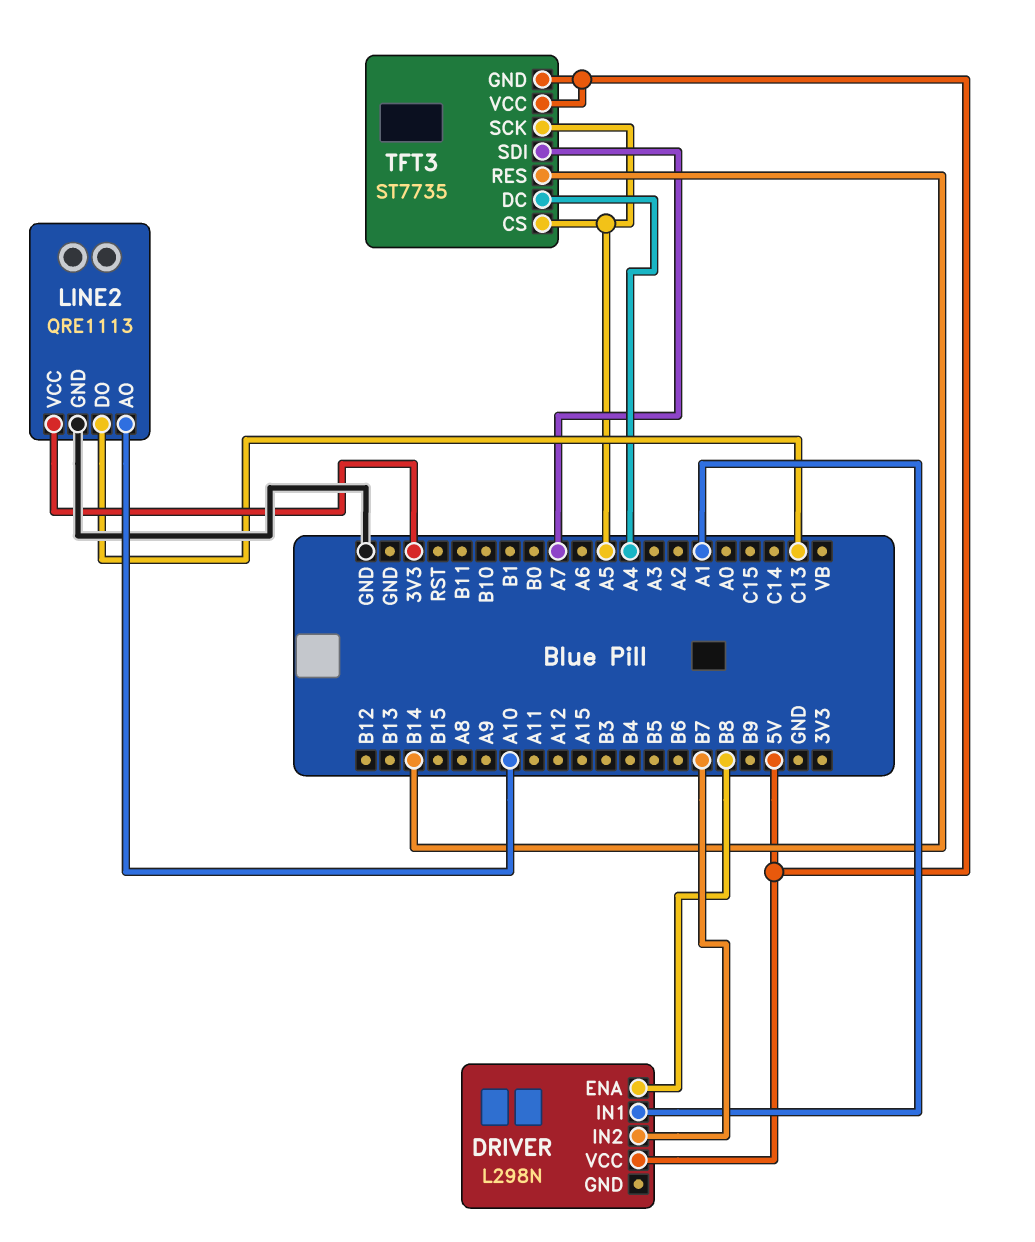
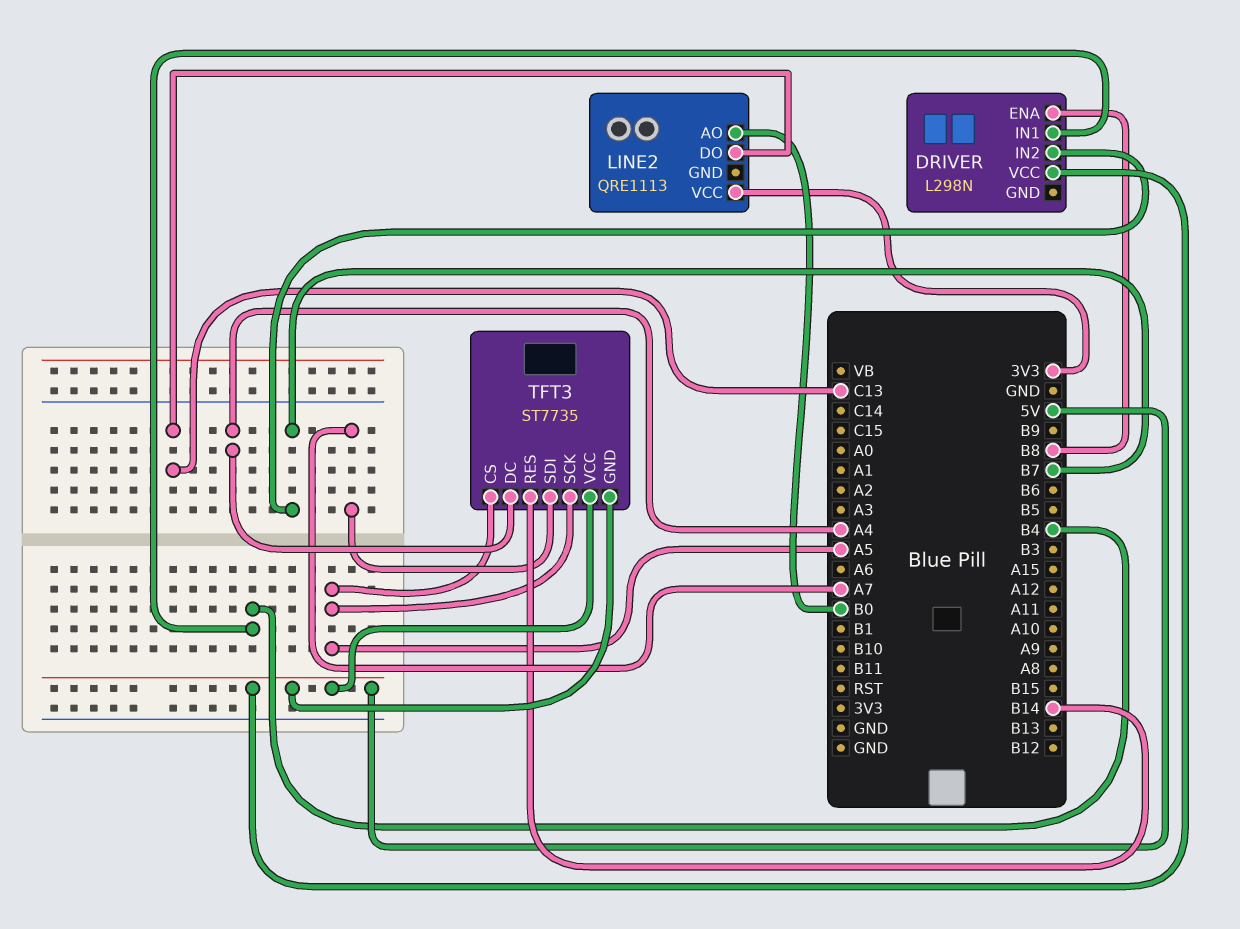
DRIVER pin IN1: A1 -> B4
LINE2 pin AO: A10 -> B0
LINE2 pin GND: GND -> none

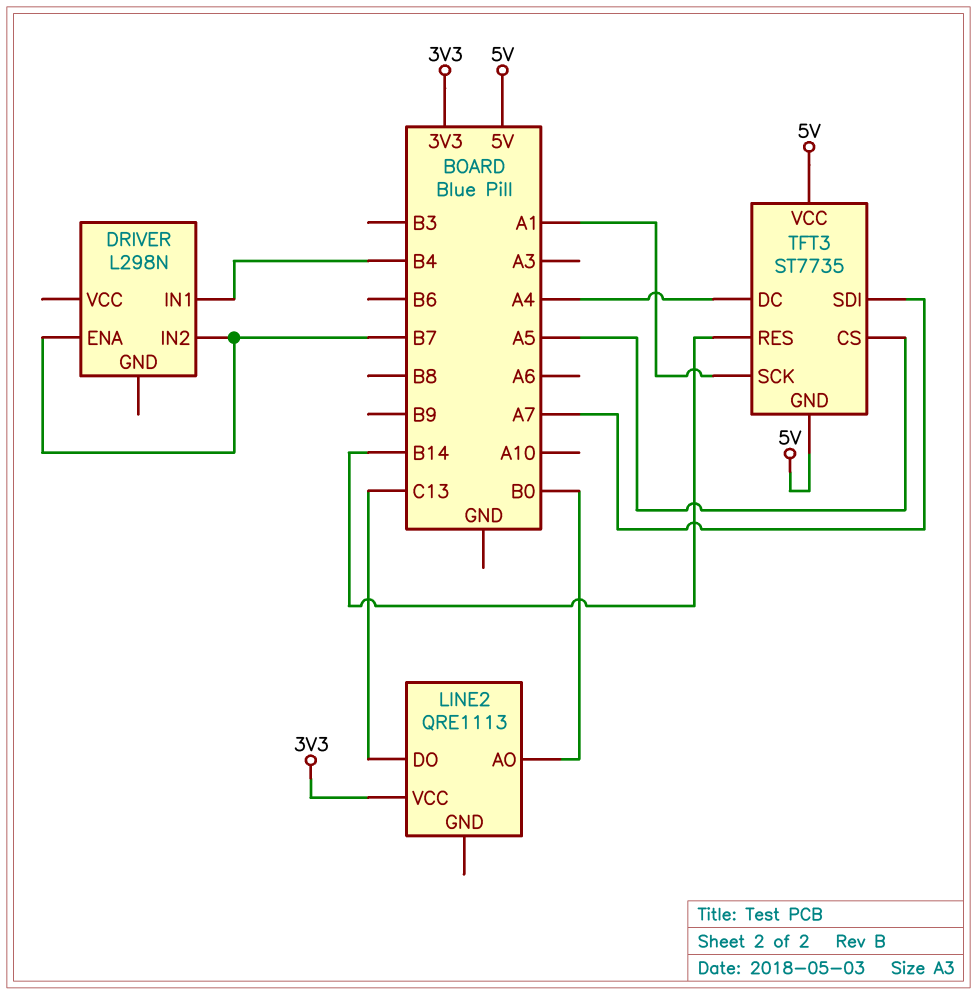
DRIVER pin ENA: B8 -> B7
DRIVER pin VCC: 5V -> none
TFT3 pin SCK: A5 -> A1

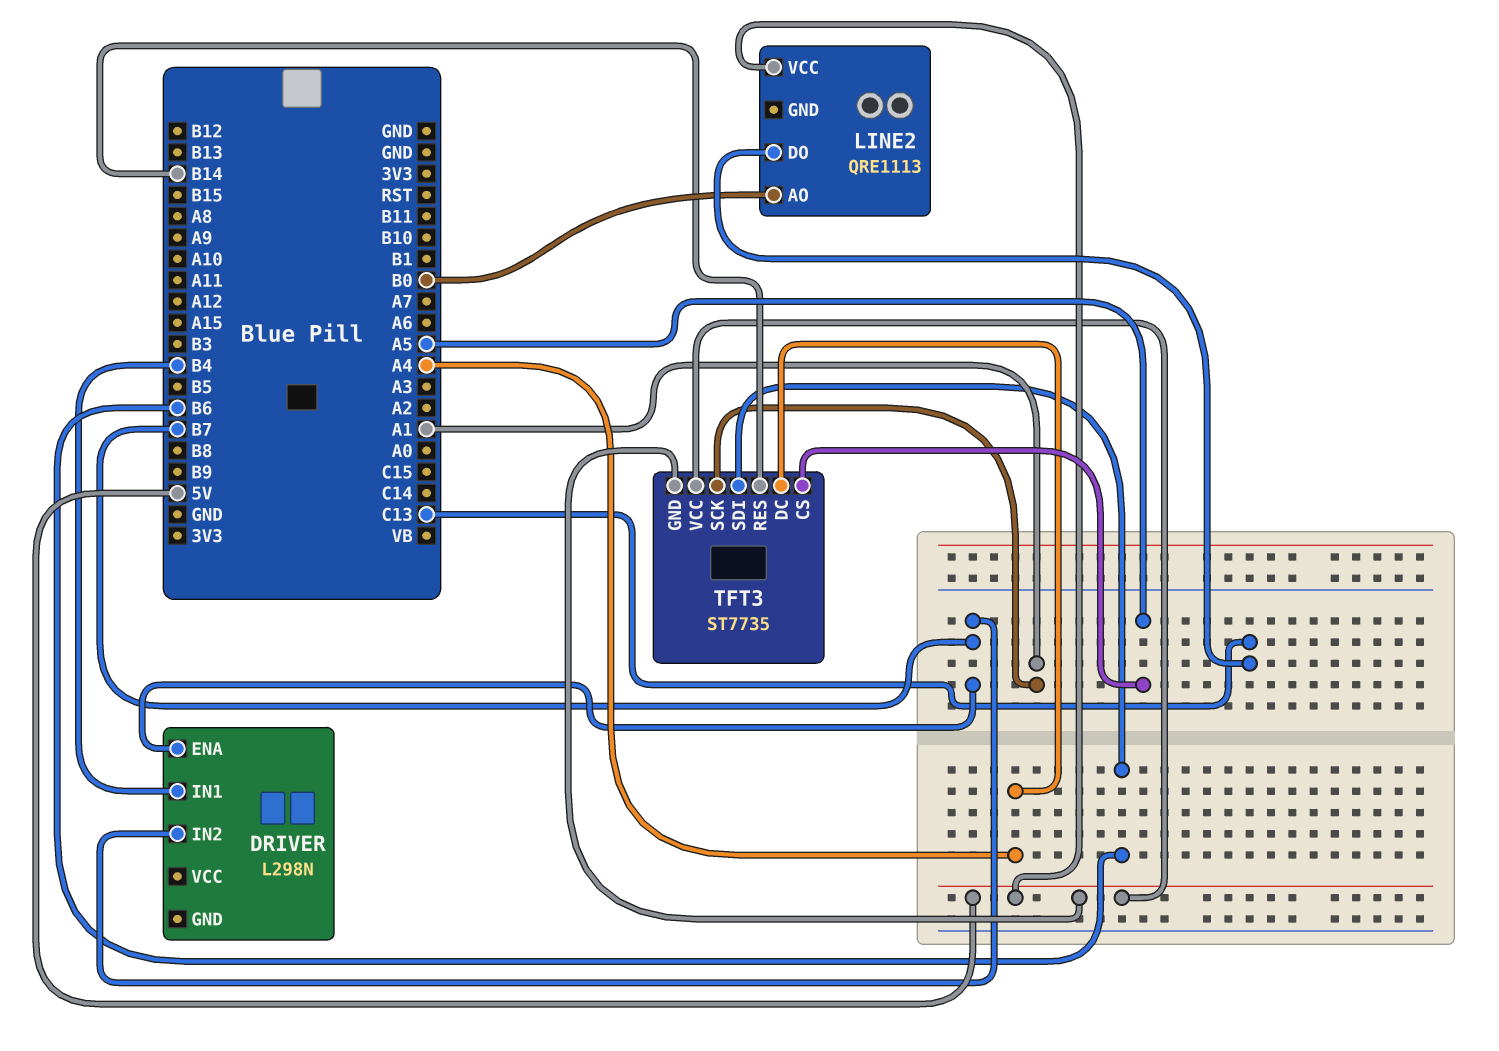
LINE2 pin VCC: 3V3 -> 5V
TFT3 pin SDI: A7 -> B6

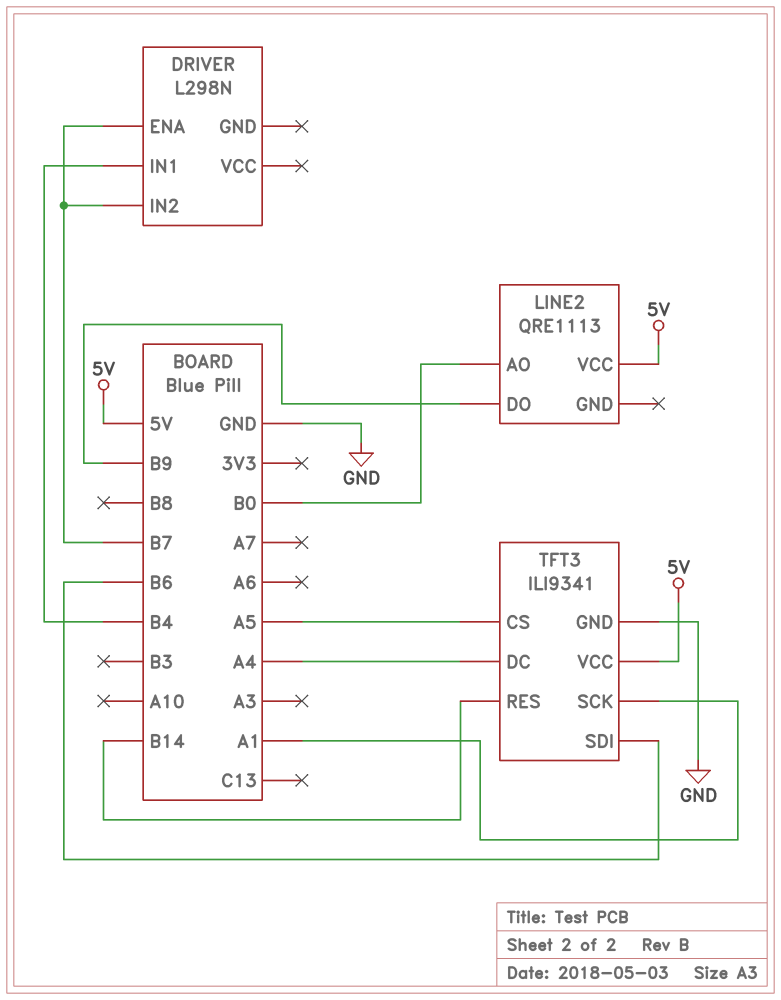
LINE2 pin DO: C13 -> B9
TFT3: ST7735 -> ILI9341
TFT3 pin GND: 5V -> GND

